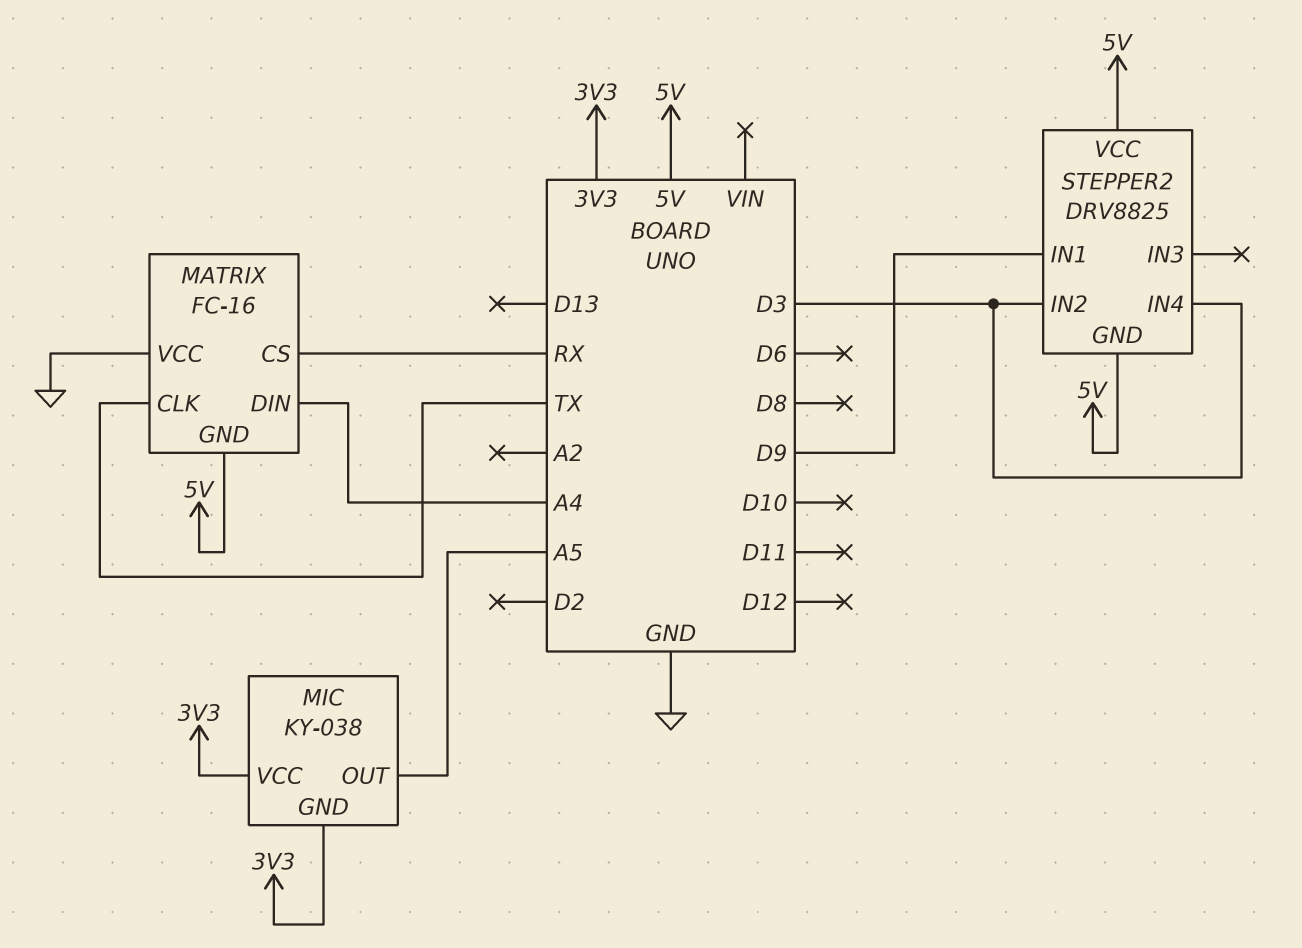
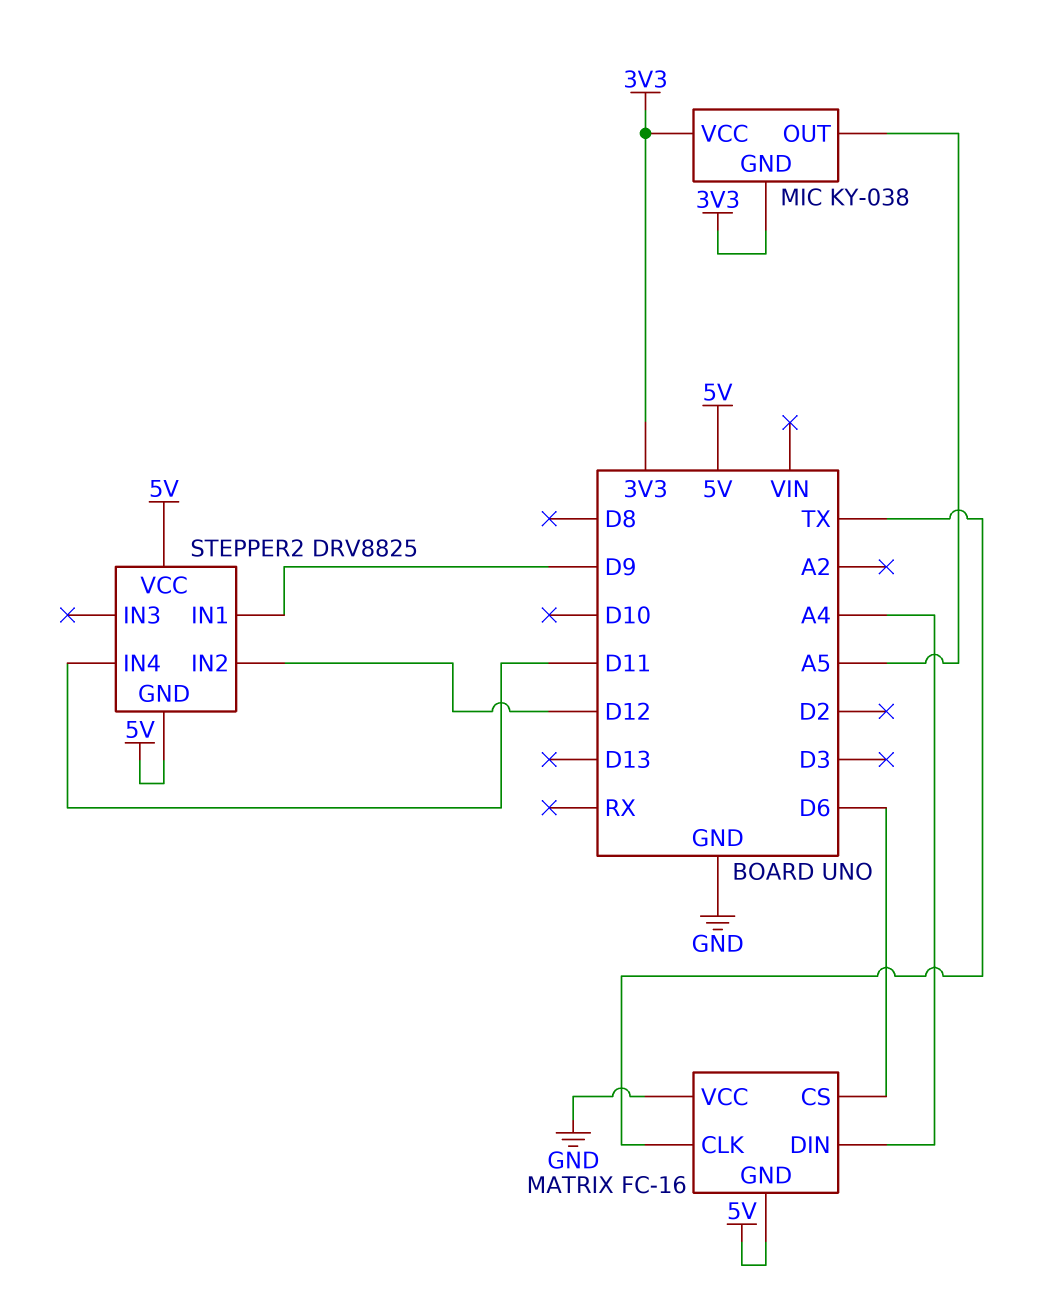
MATRIX pin CS: RX -> D6
STEPPER2 pin IN2: D3 -> D12
STEPPER2 pin IN4: D3 -> D11

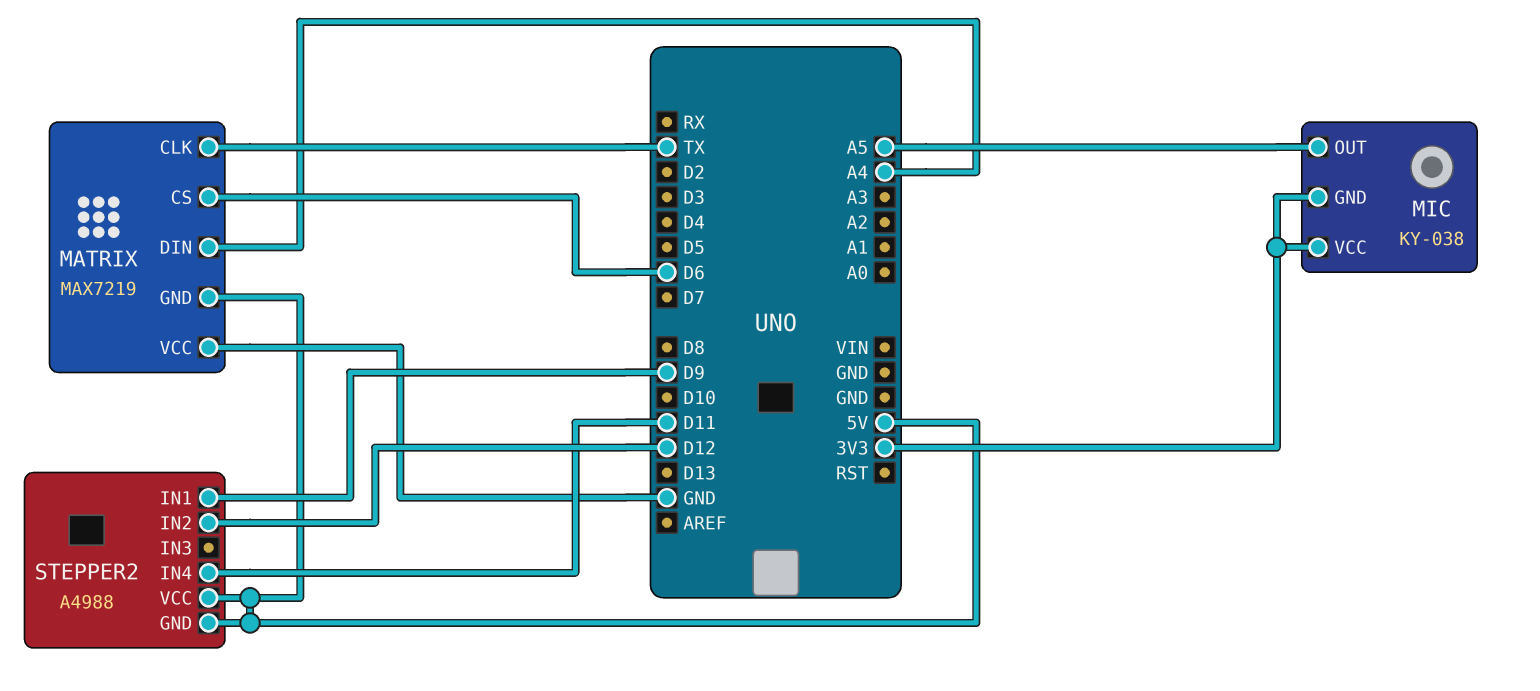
MATRIX: FC-16 -> MAX7219
STEPPER2: DRV8825 -> A4988

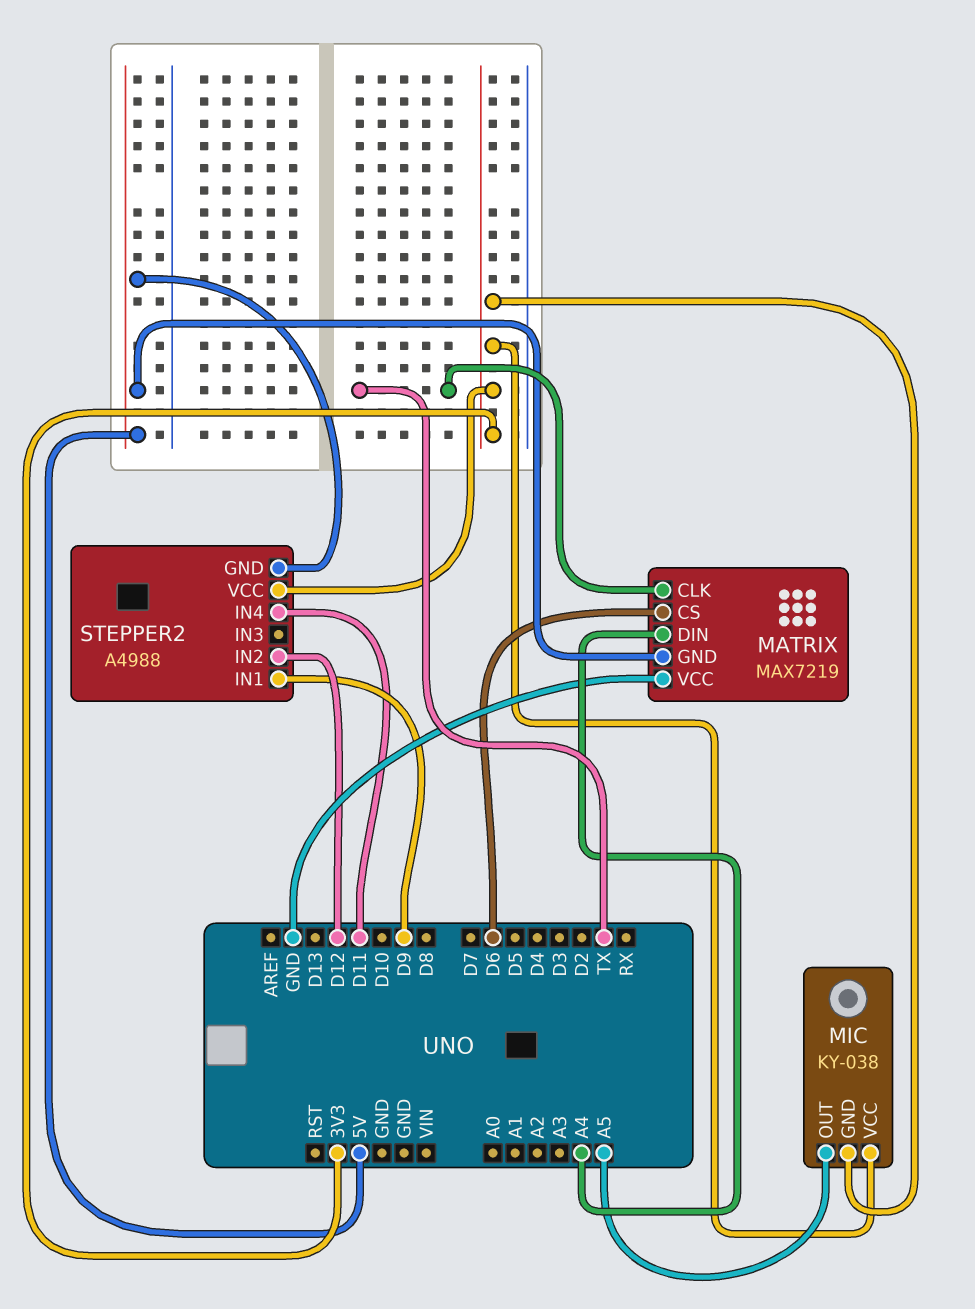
STEPPER2 pin VCC: 5V -> 3V3

